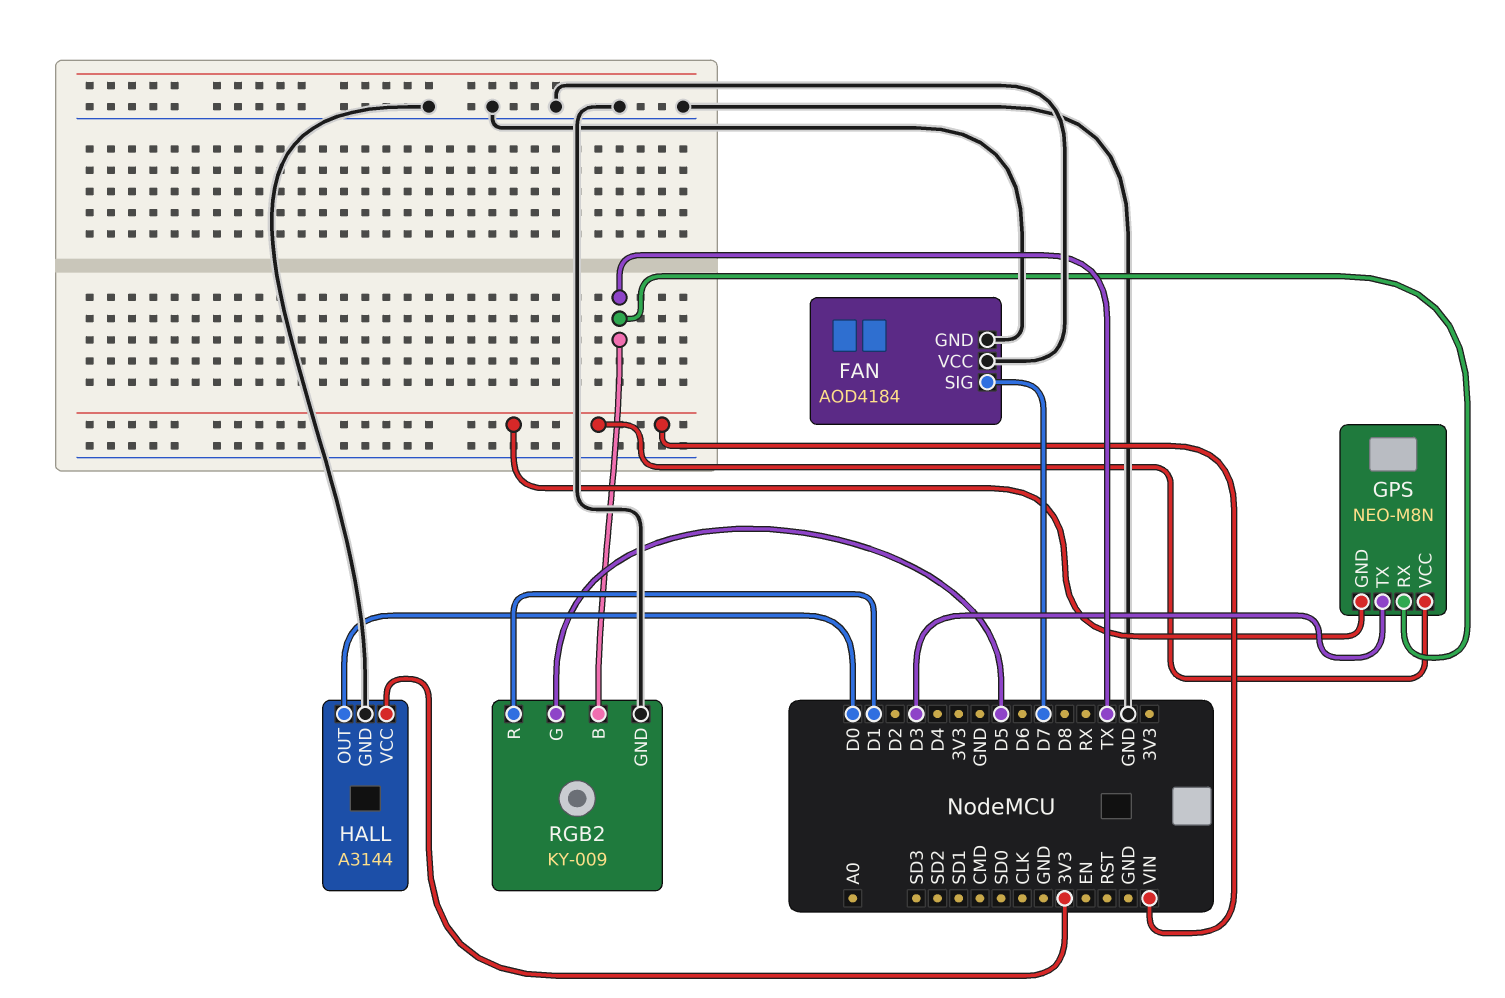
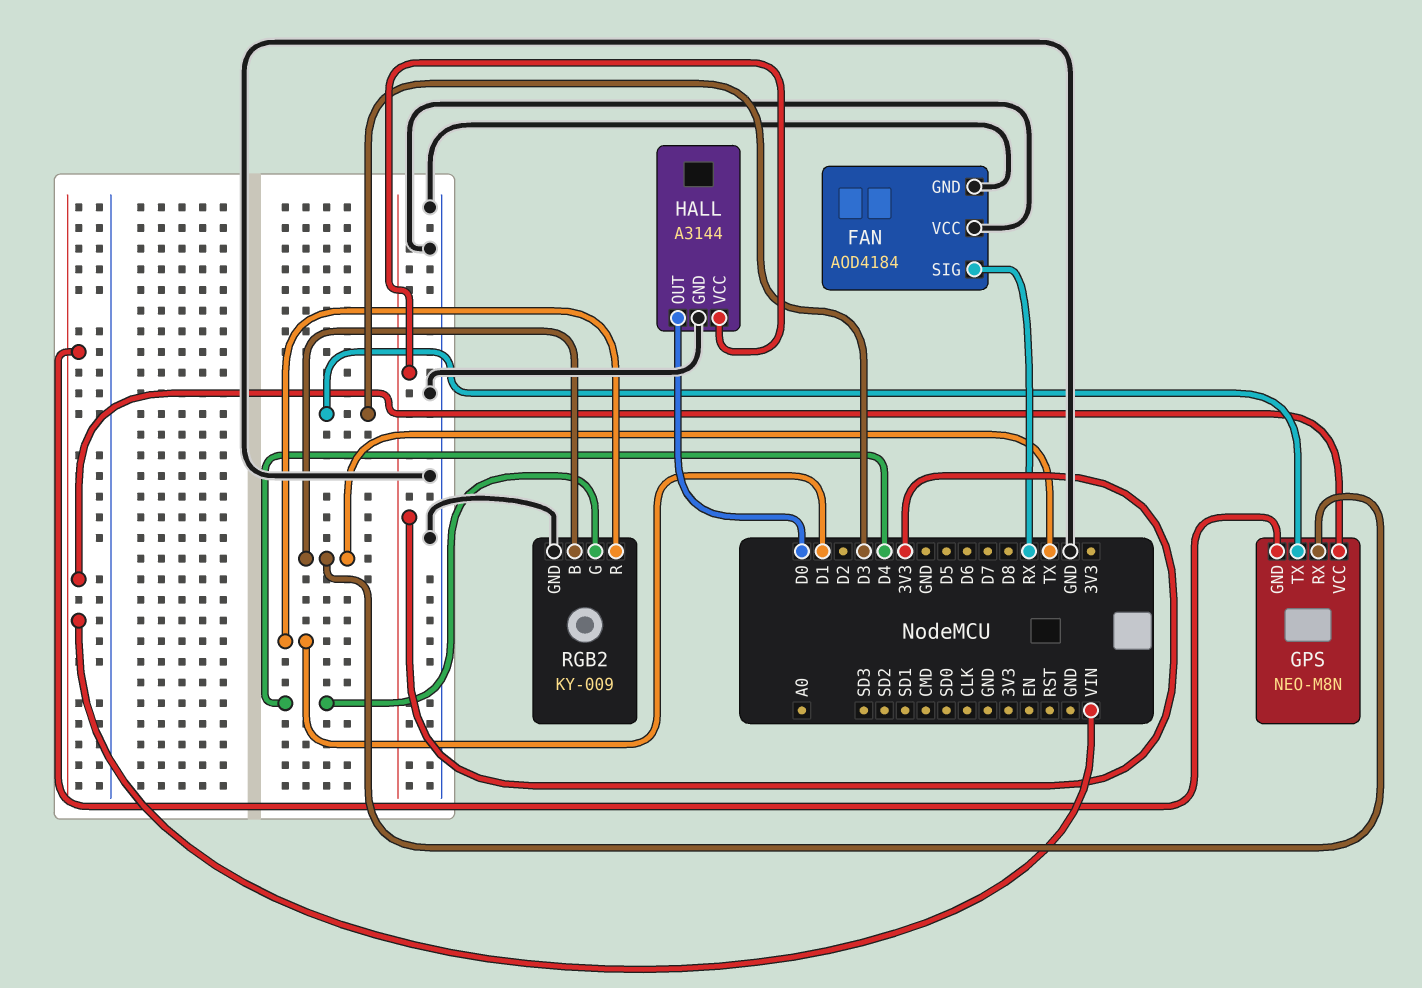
FAN pin SIG: D7 -> RX
RGB2 pin G: D5 -> D4

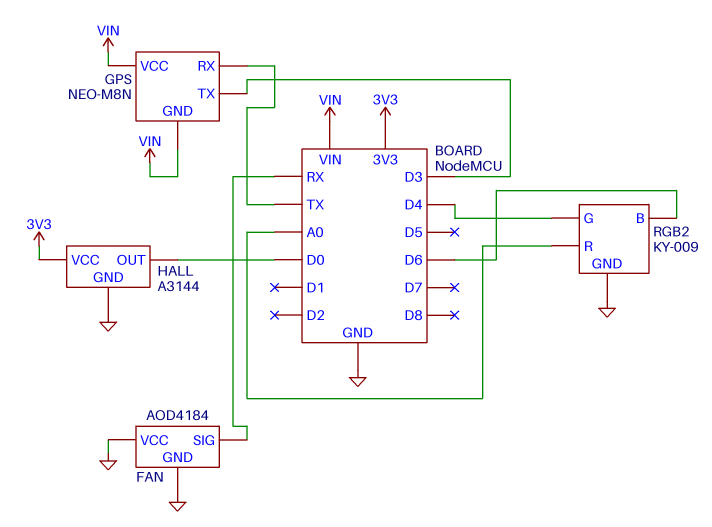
RGB2 pin B: TX -> D6
RGB2 pin R: D1 -> A0

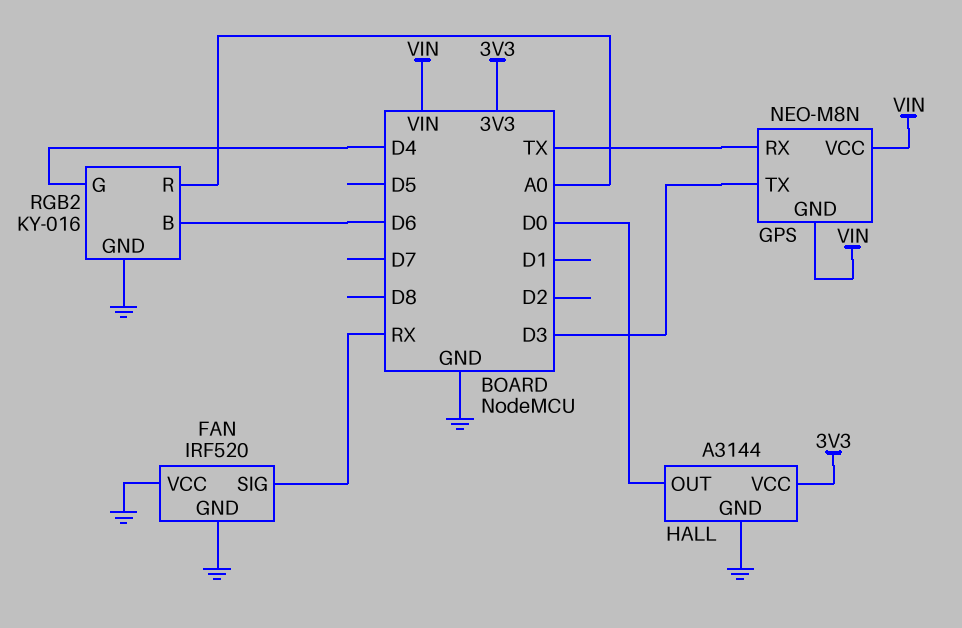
FAN: AOD4184 -> IRF520
RGB2: KY-009 -> KY-016

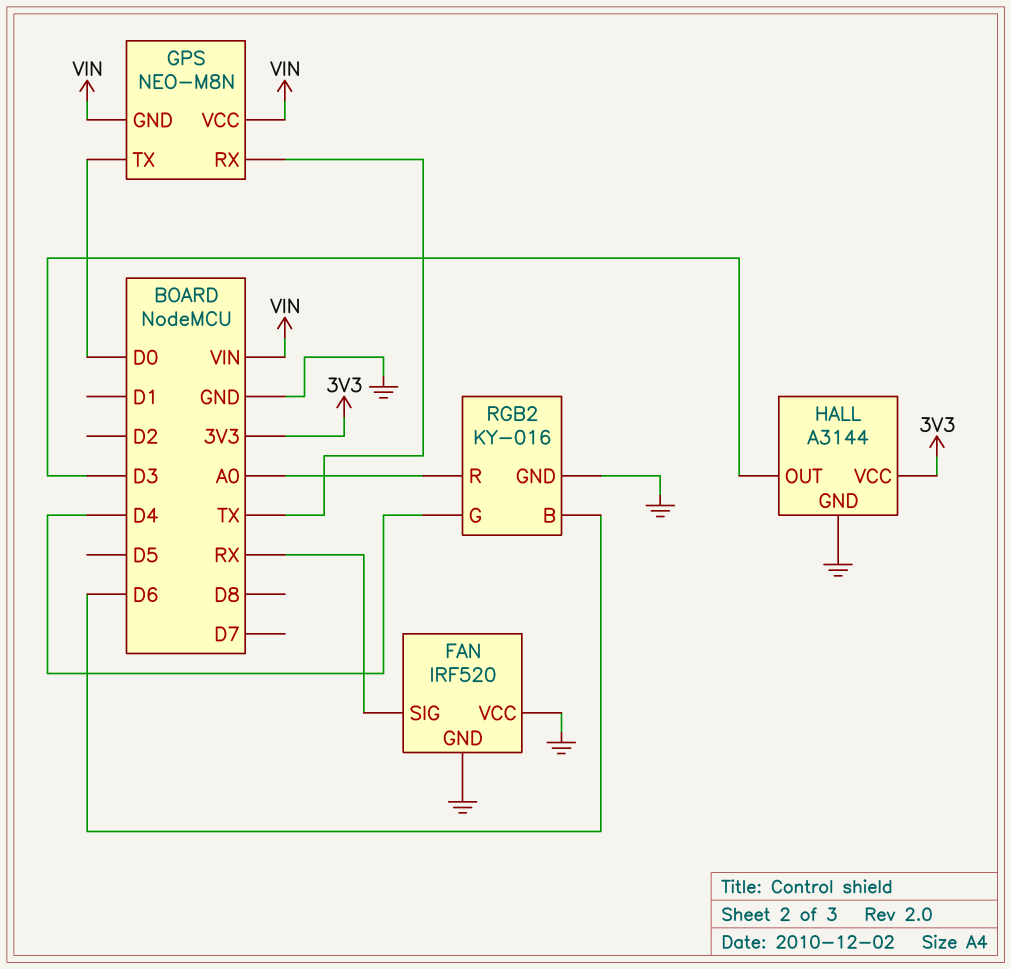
GPS pin TX: D3 -> D0
HALL pin OUT: D0 -> D3

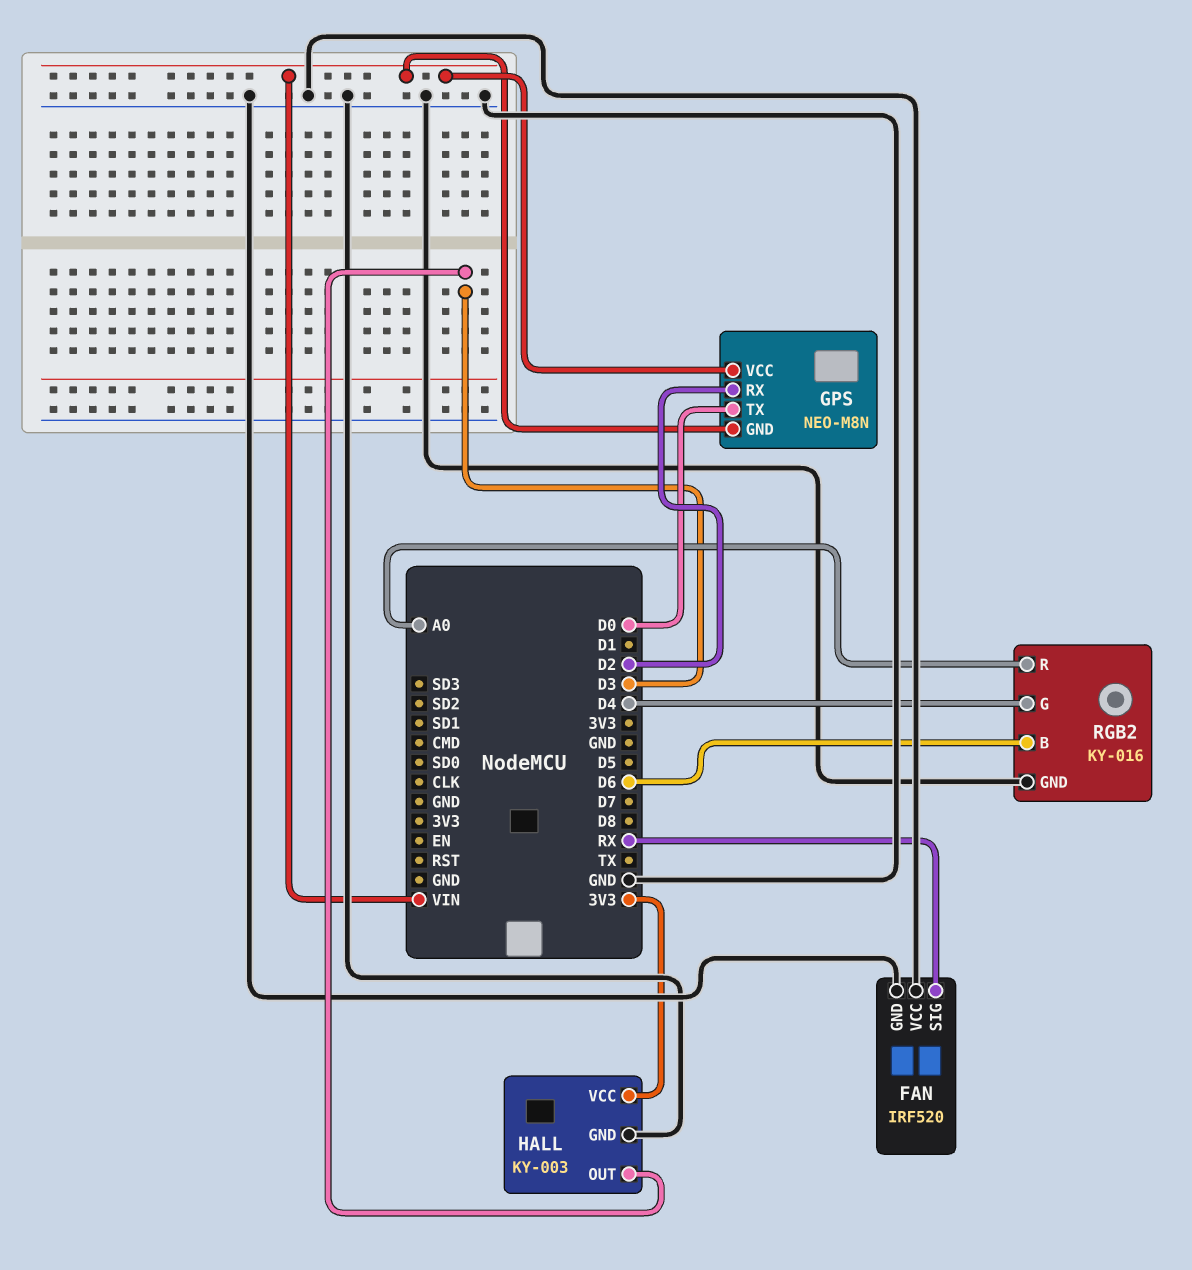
GPS pin RX: TX -> D2
HALL: A3144 -> KY-003

